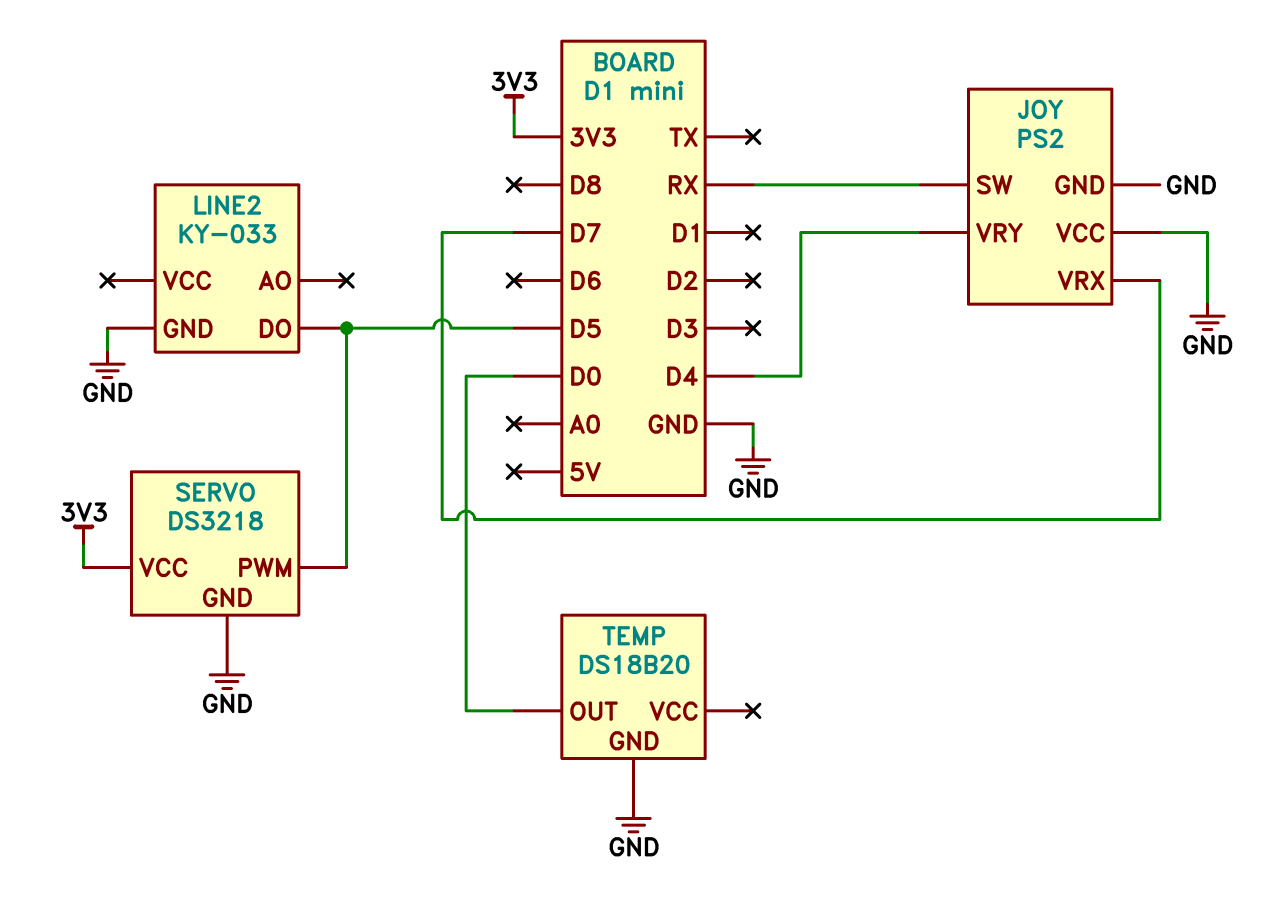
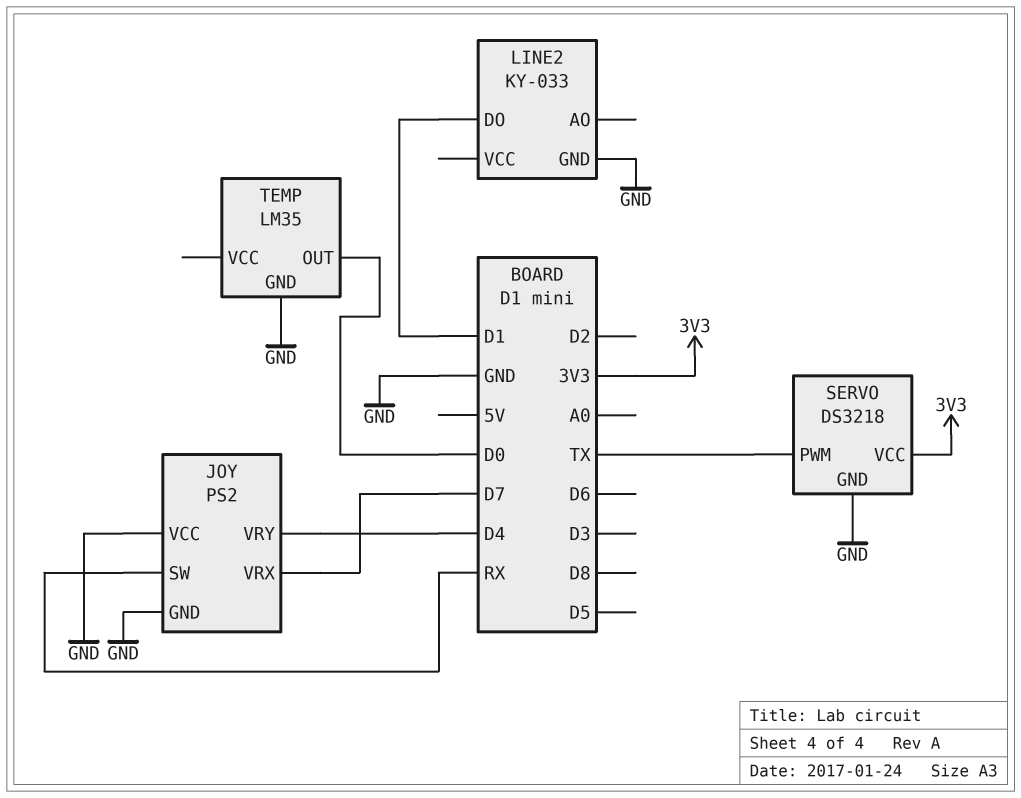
LINE2 pin DO: D5 -> D1
SERVO pin PWM: D5 -> TX
TEMP: DS18B20 -> LM35

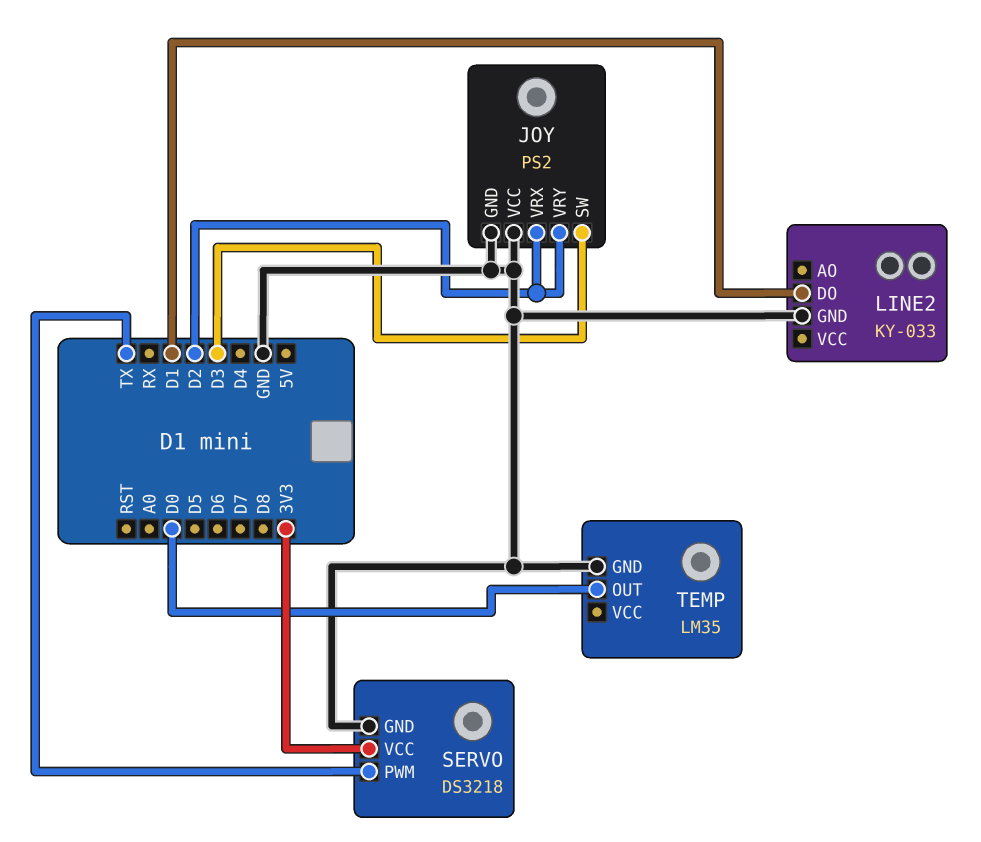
JOY pin SW: RX -> D3
JOY pin VRX: D7 -> D2
JOY pin VRY: D4 -> D2

